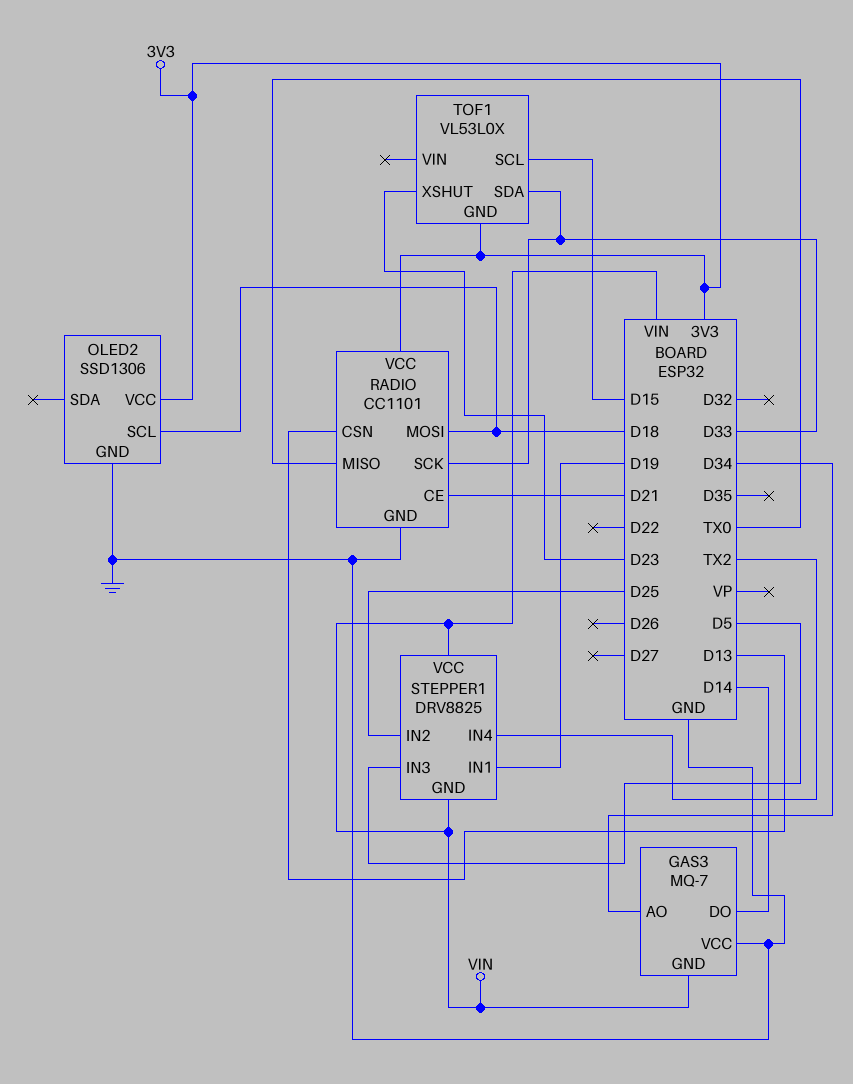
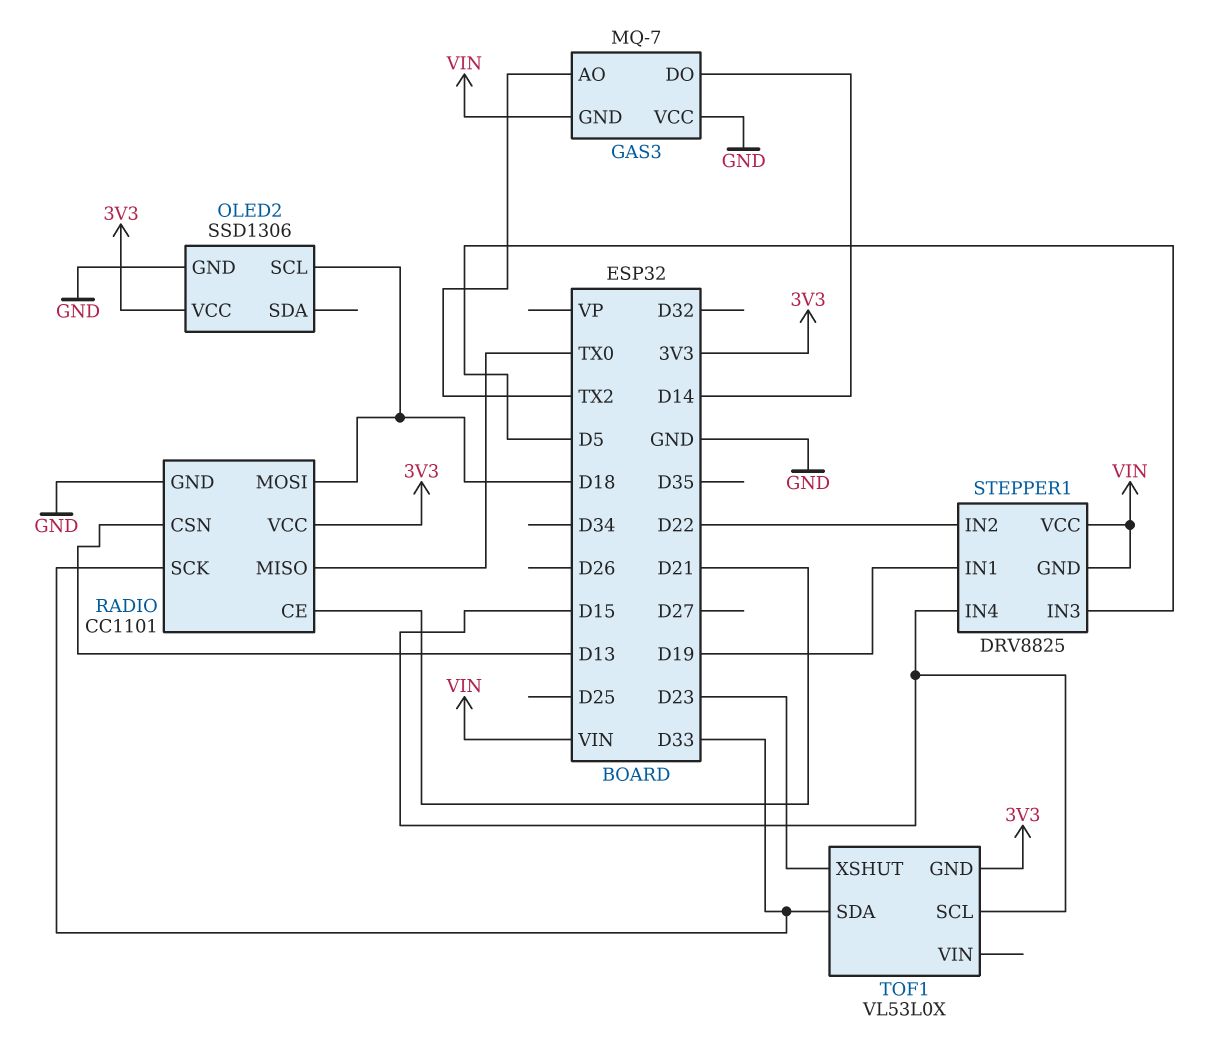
GAS3 pin AO: D34 -> TX2
STEPPER1 pin IN2: D25 -> D22
STEPPER1 pin IN4: TX2 -> D15

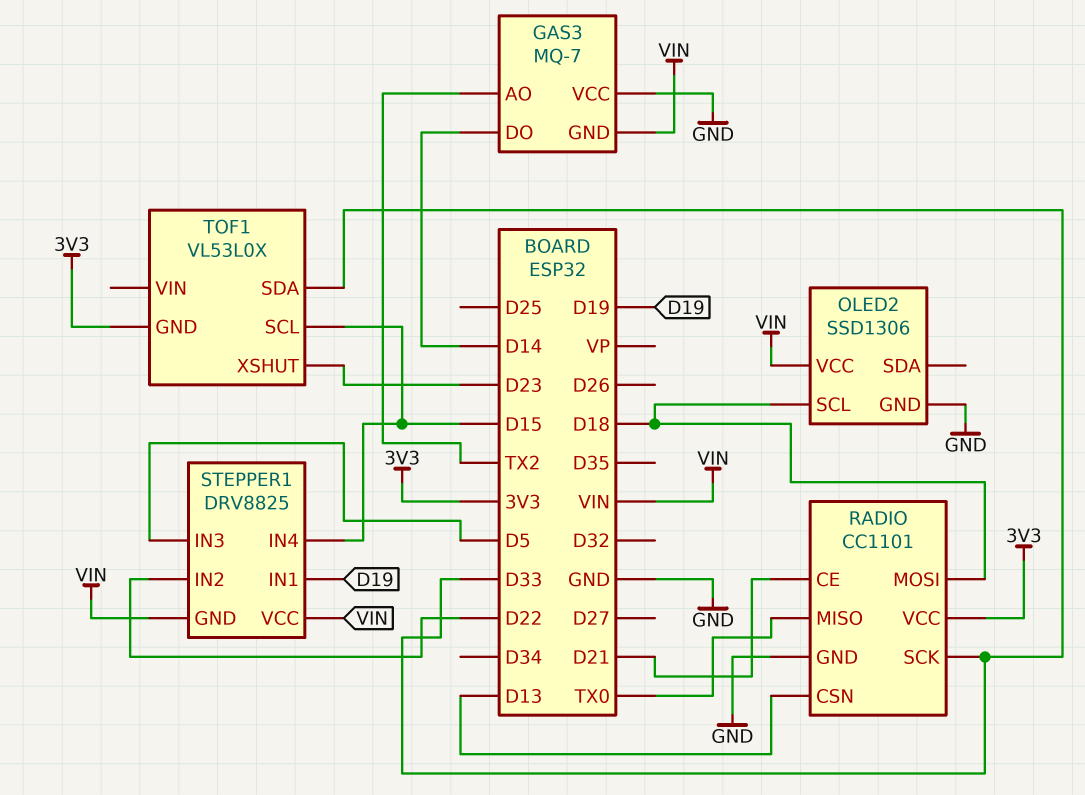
OLED2 pin VCC: 3V3 -> VIN

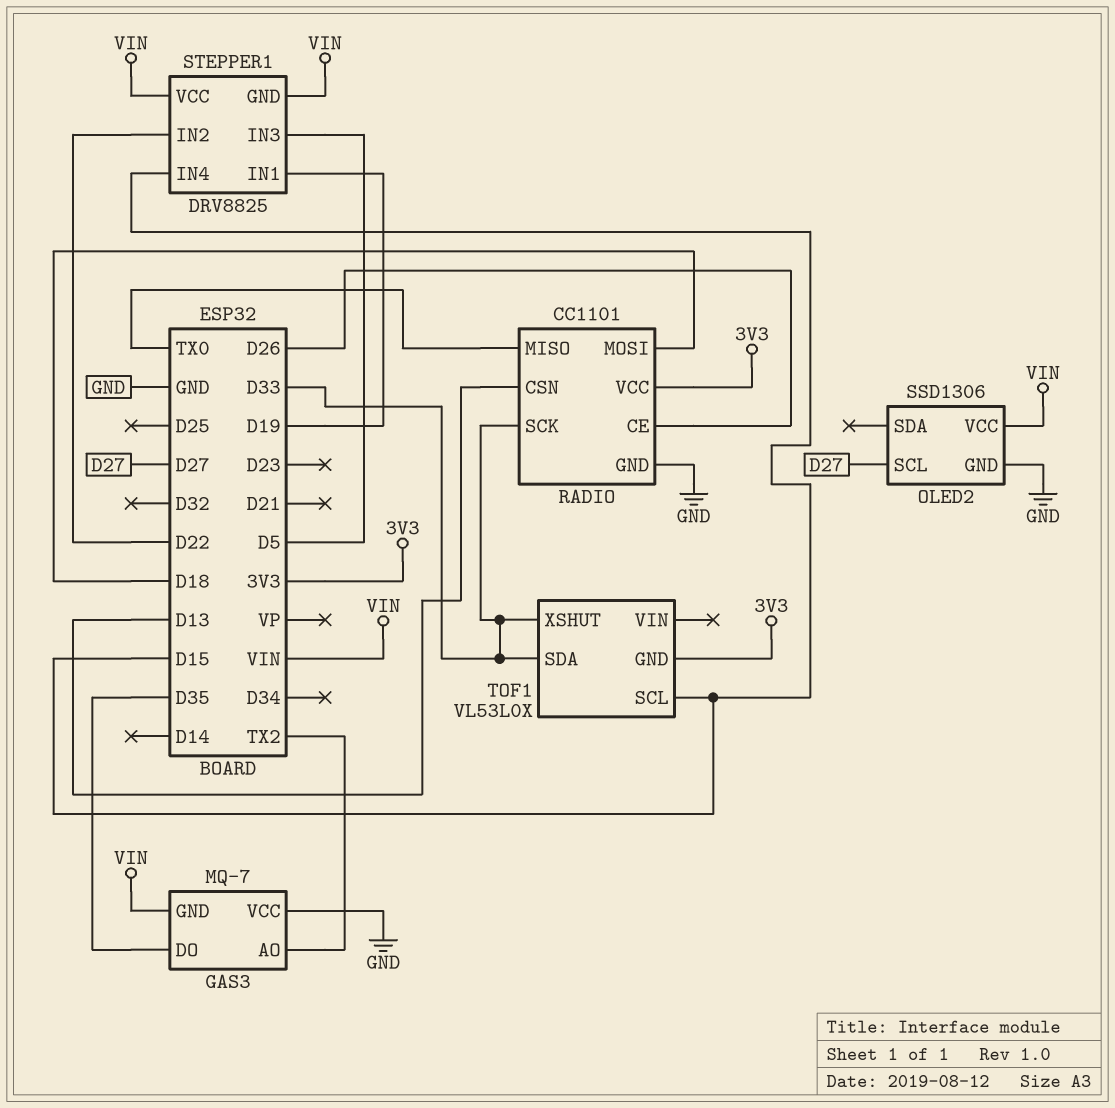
GAS3 pin DO: D14 -> D35
OLED2 pin SCL: D18 -> D27
RADIO pin CE: D21 -> D26
TOF1 pin XSHUT: D23 -> D33

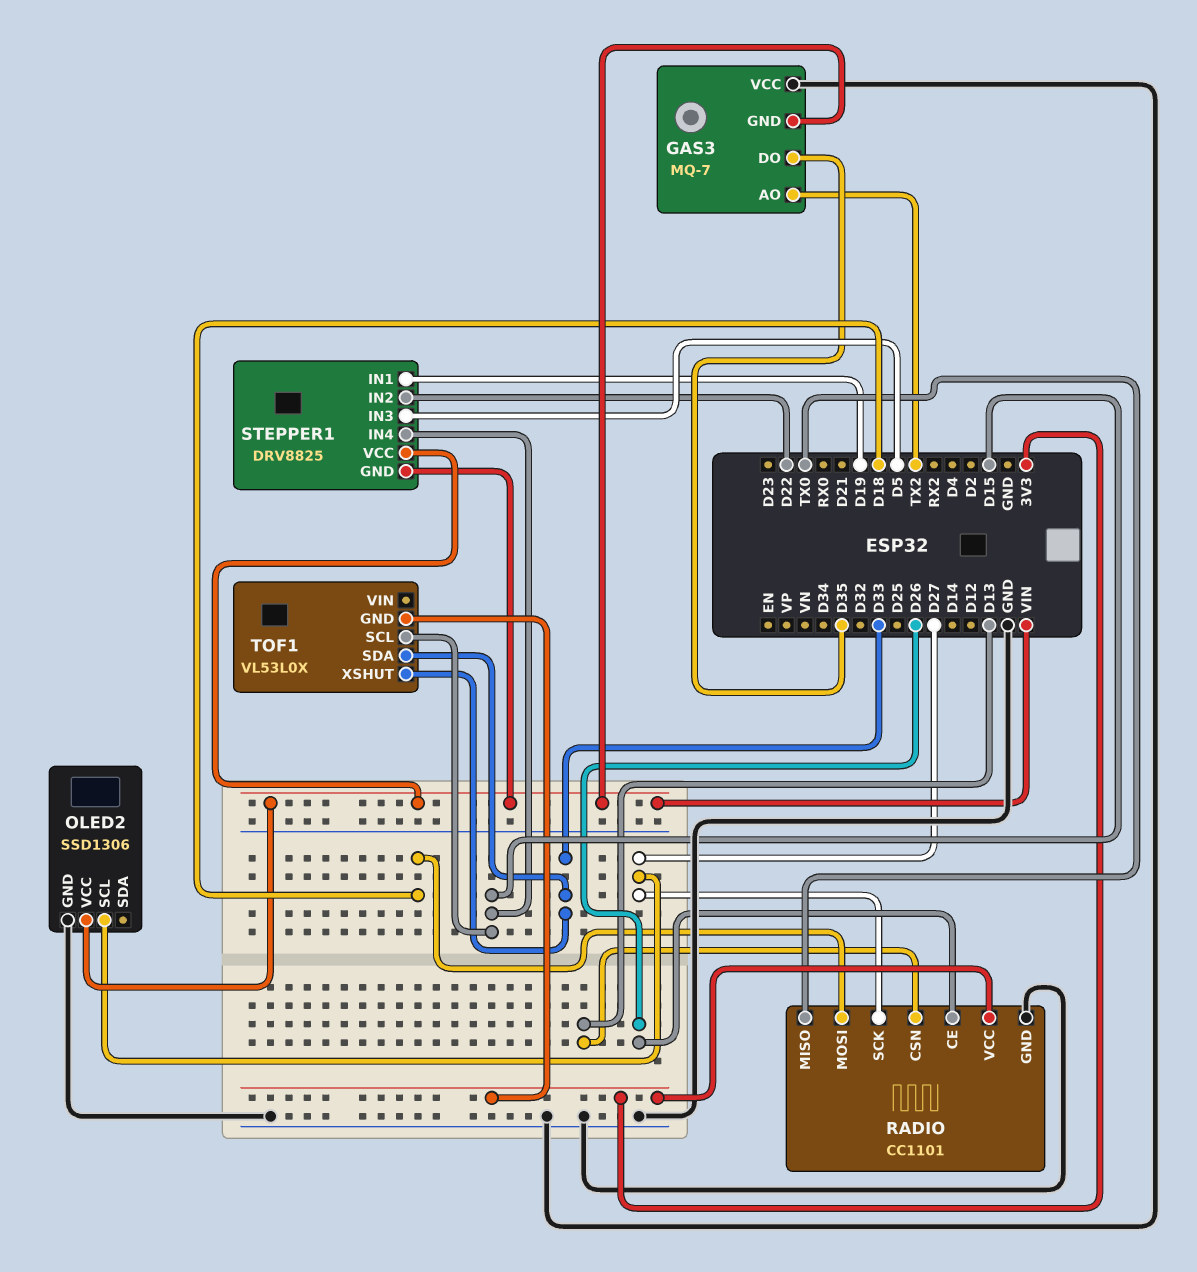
RADIO pin SCK: D33 -> D27

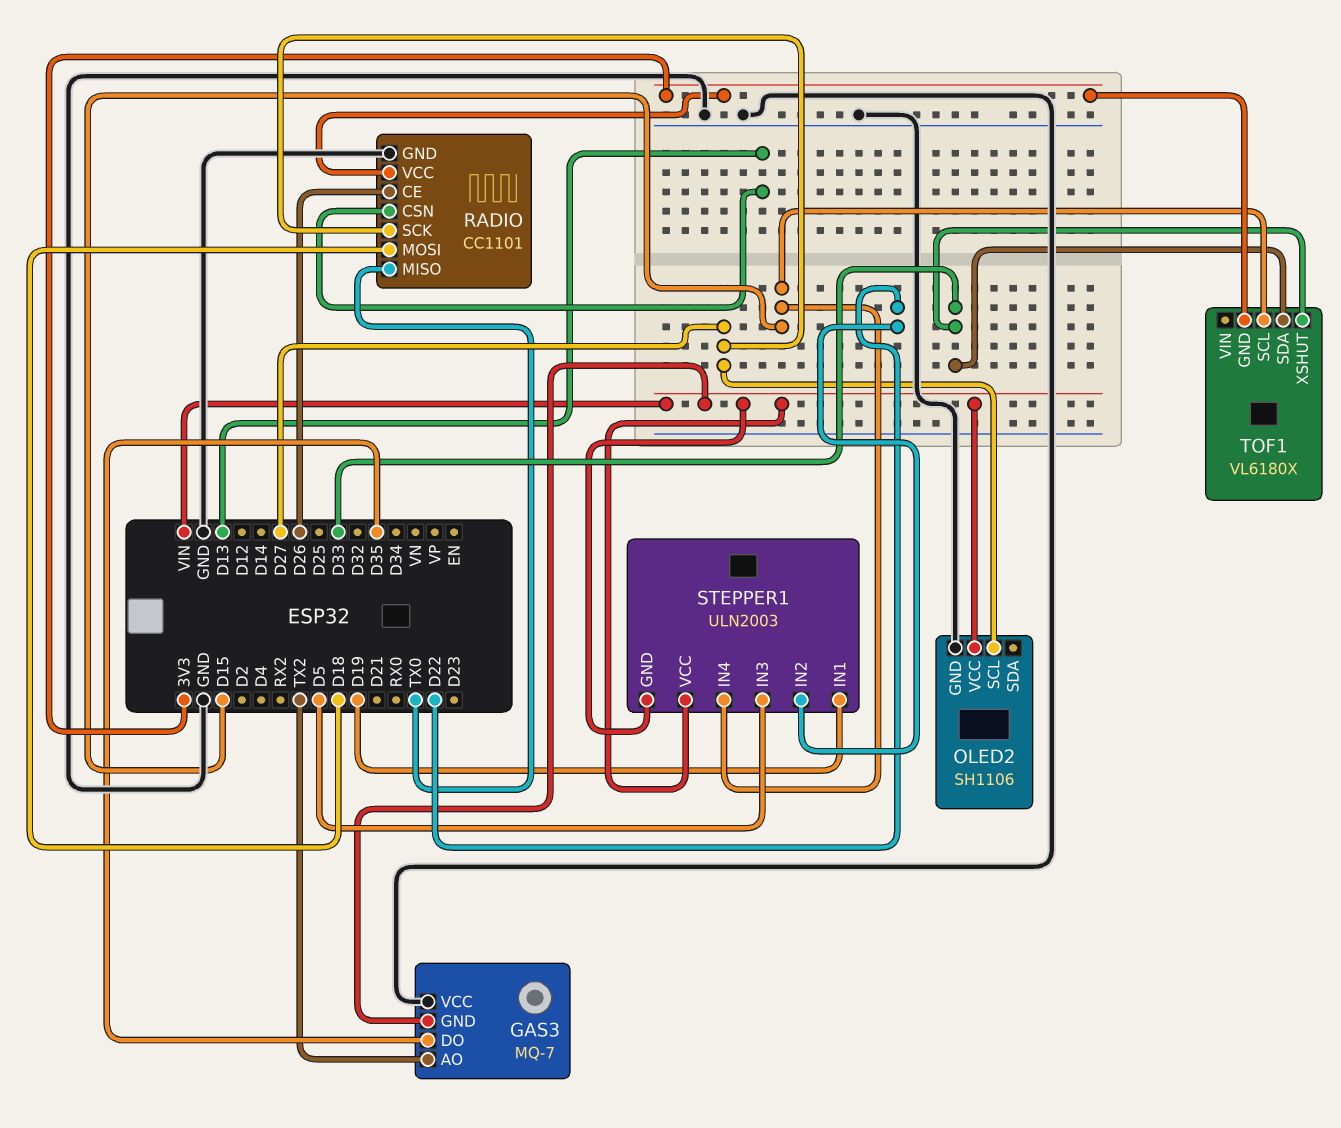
OLED2: SSD1306 -> SH1106
STEPPER1: DRV8825 -> ULN2003
TOF1: VL53L0X -> VL6180X

